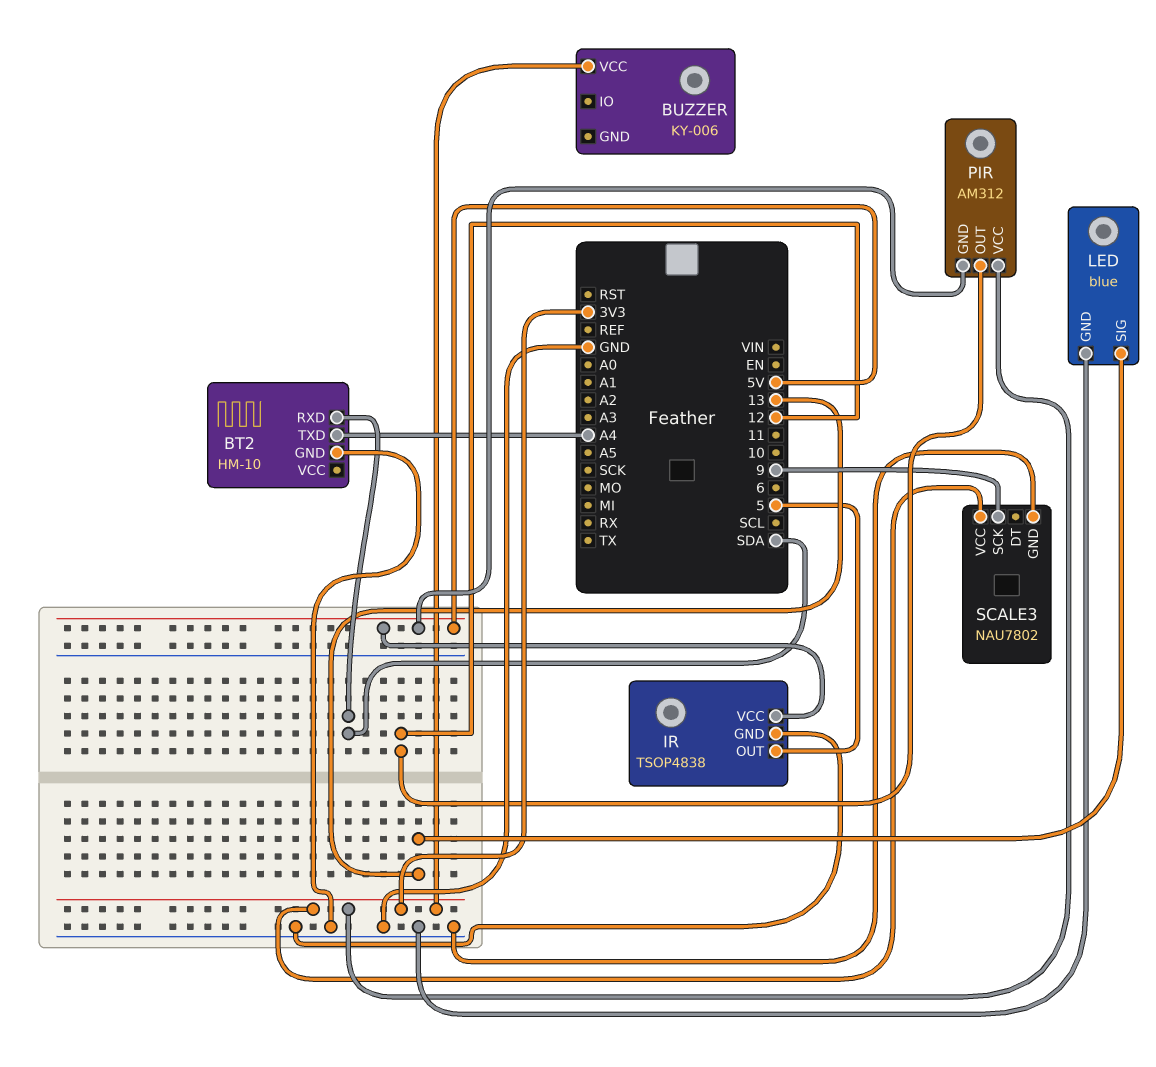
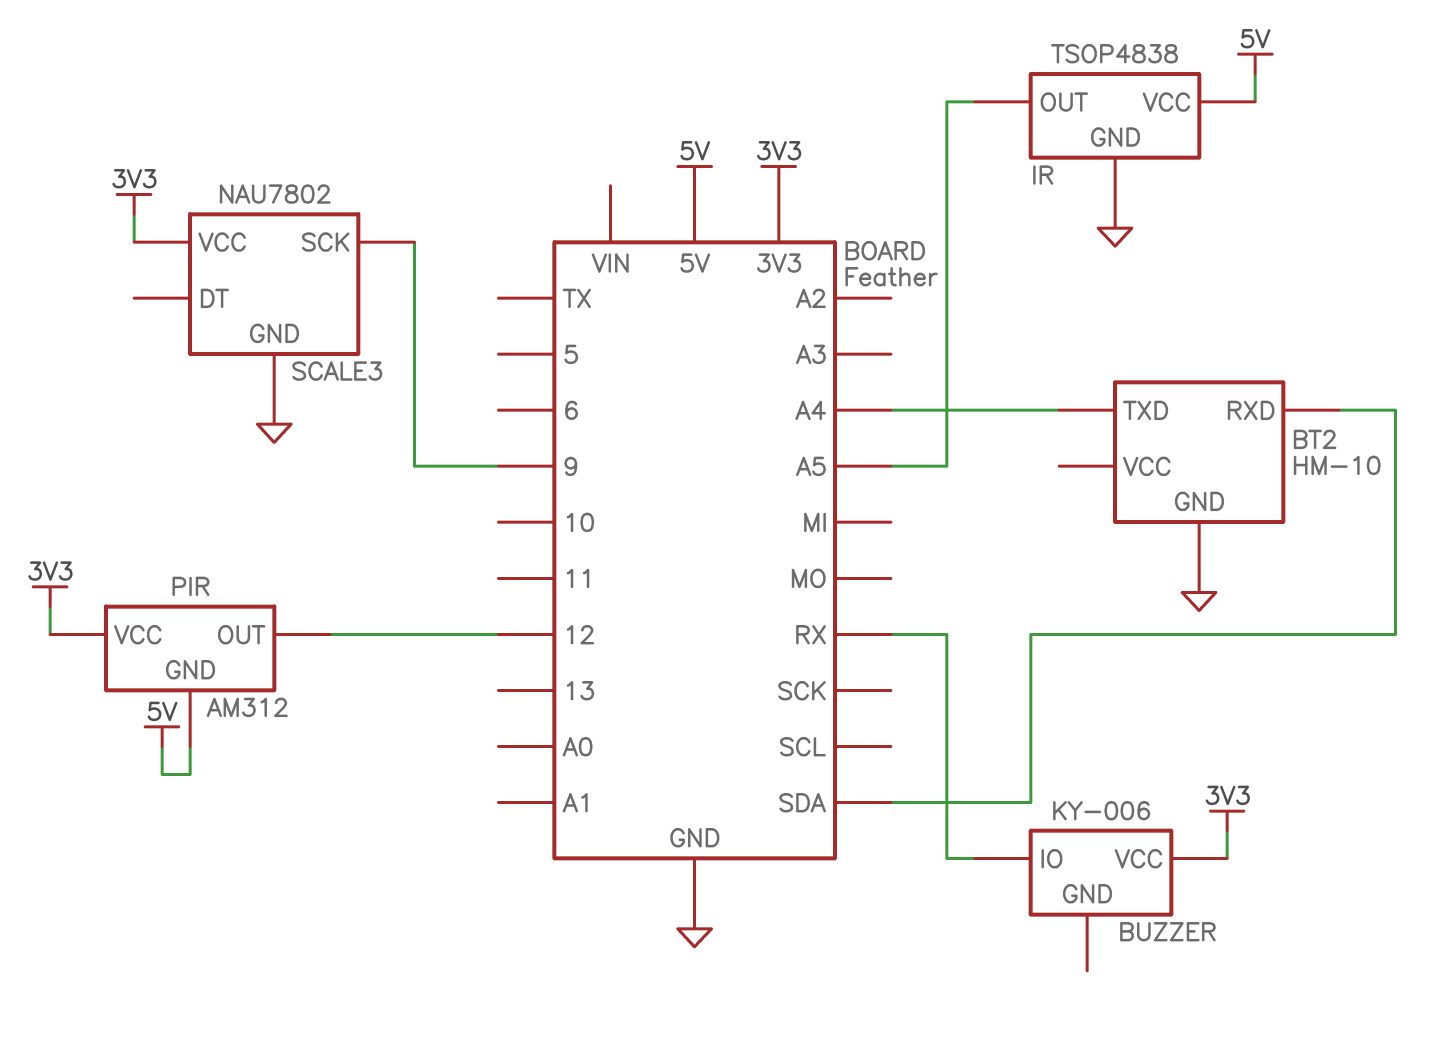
BUZZER pin IO: none -> RX
IR pin OUT: 5 -> A5
LED: blue -> none
LED pin GND: GND -> none
LED pin SIG: 13 -> none

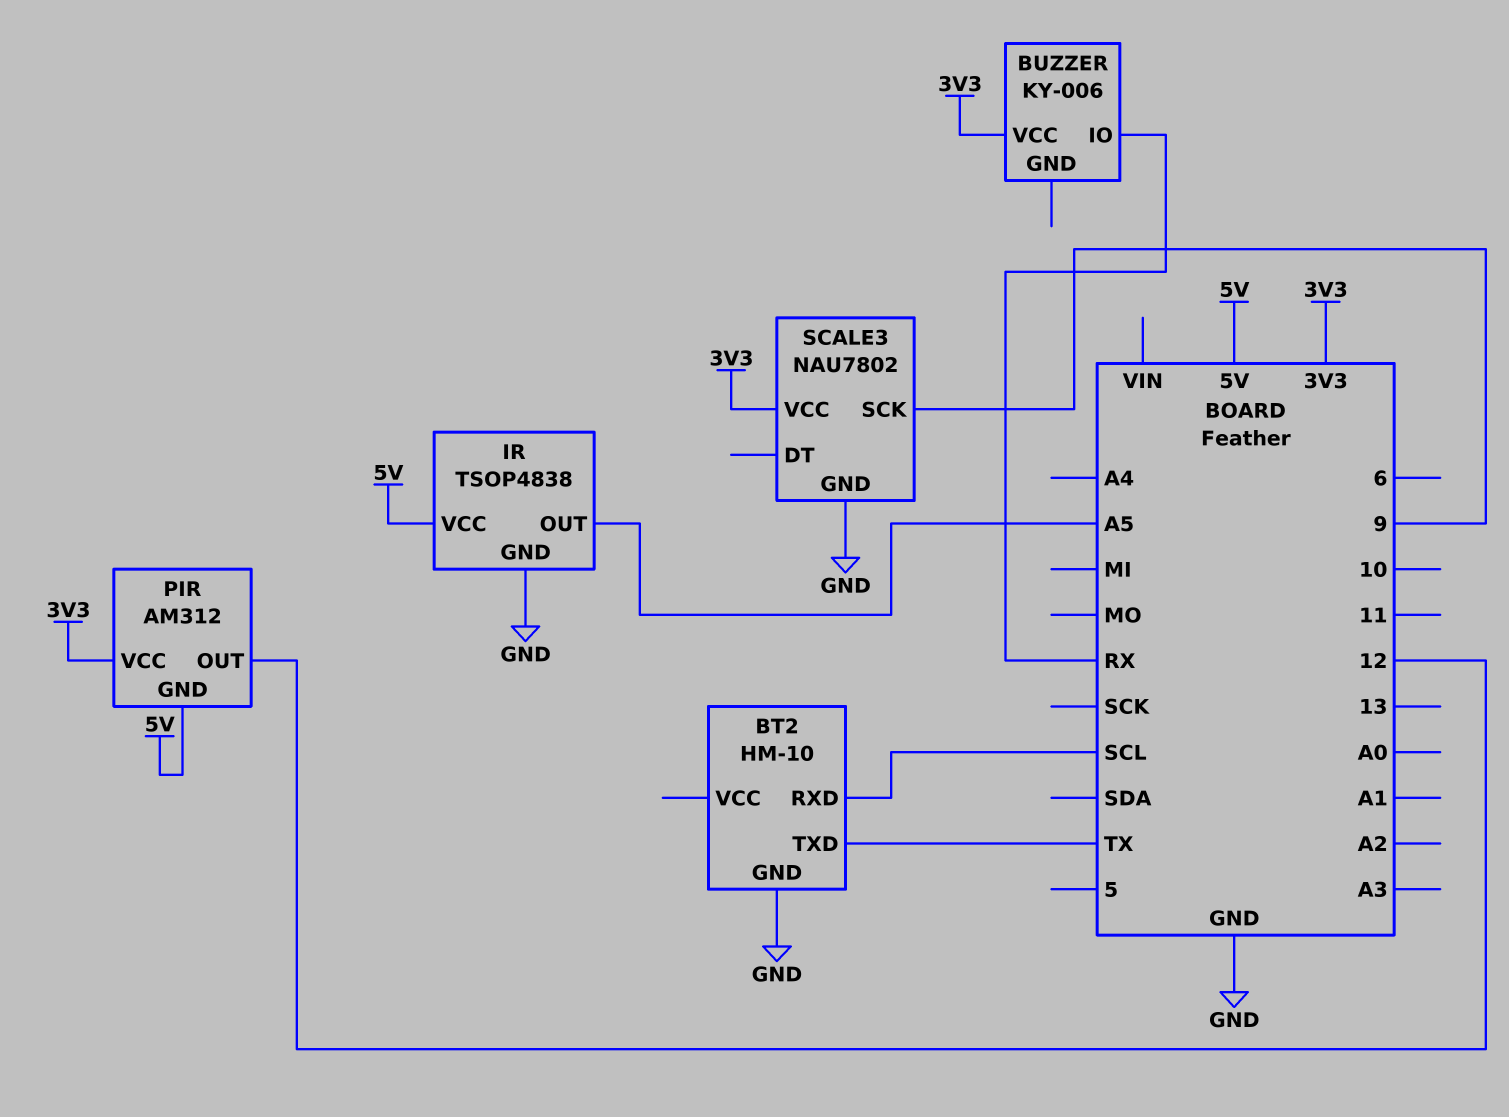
BT2 pin RXD: SDA -> SCL
BT2 pin TXD: A4 -> TX

